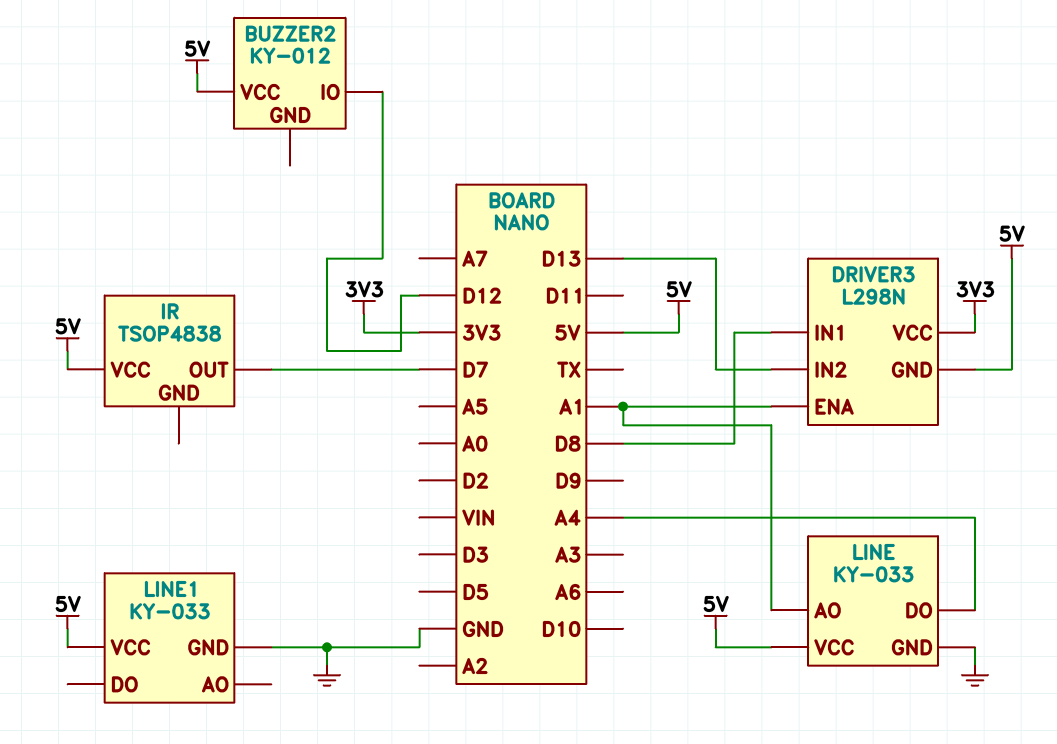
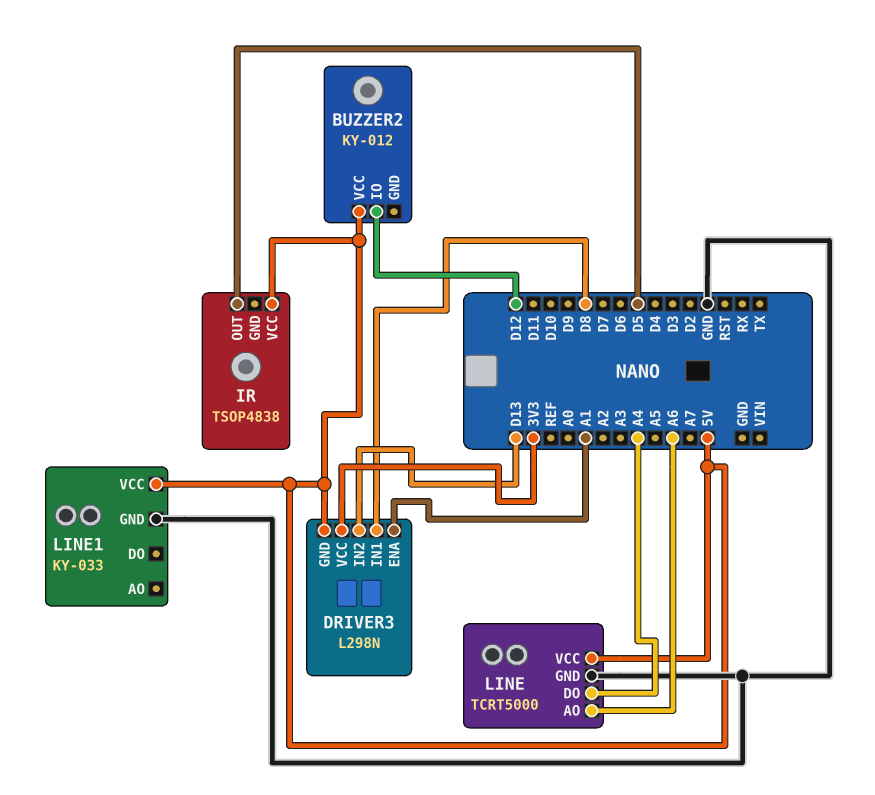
IR pin OUT: D7 -> D5
LINE: KY-033 -> TCRT5000
LINE pin AO: A1 -> A6

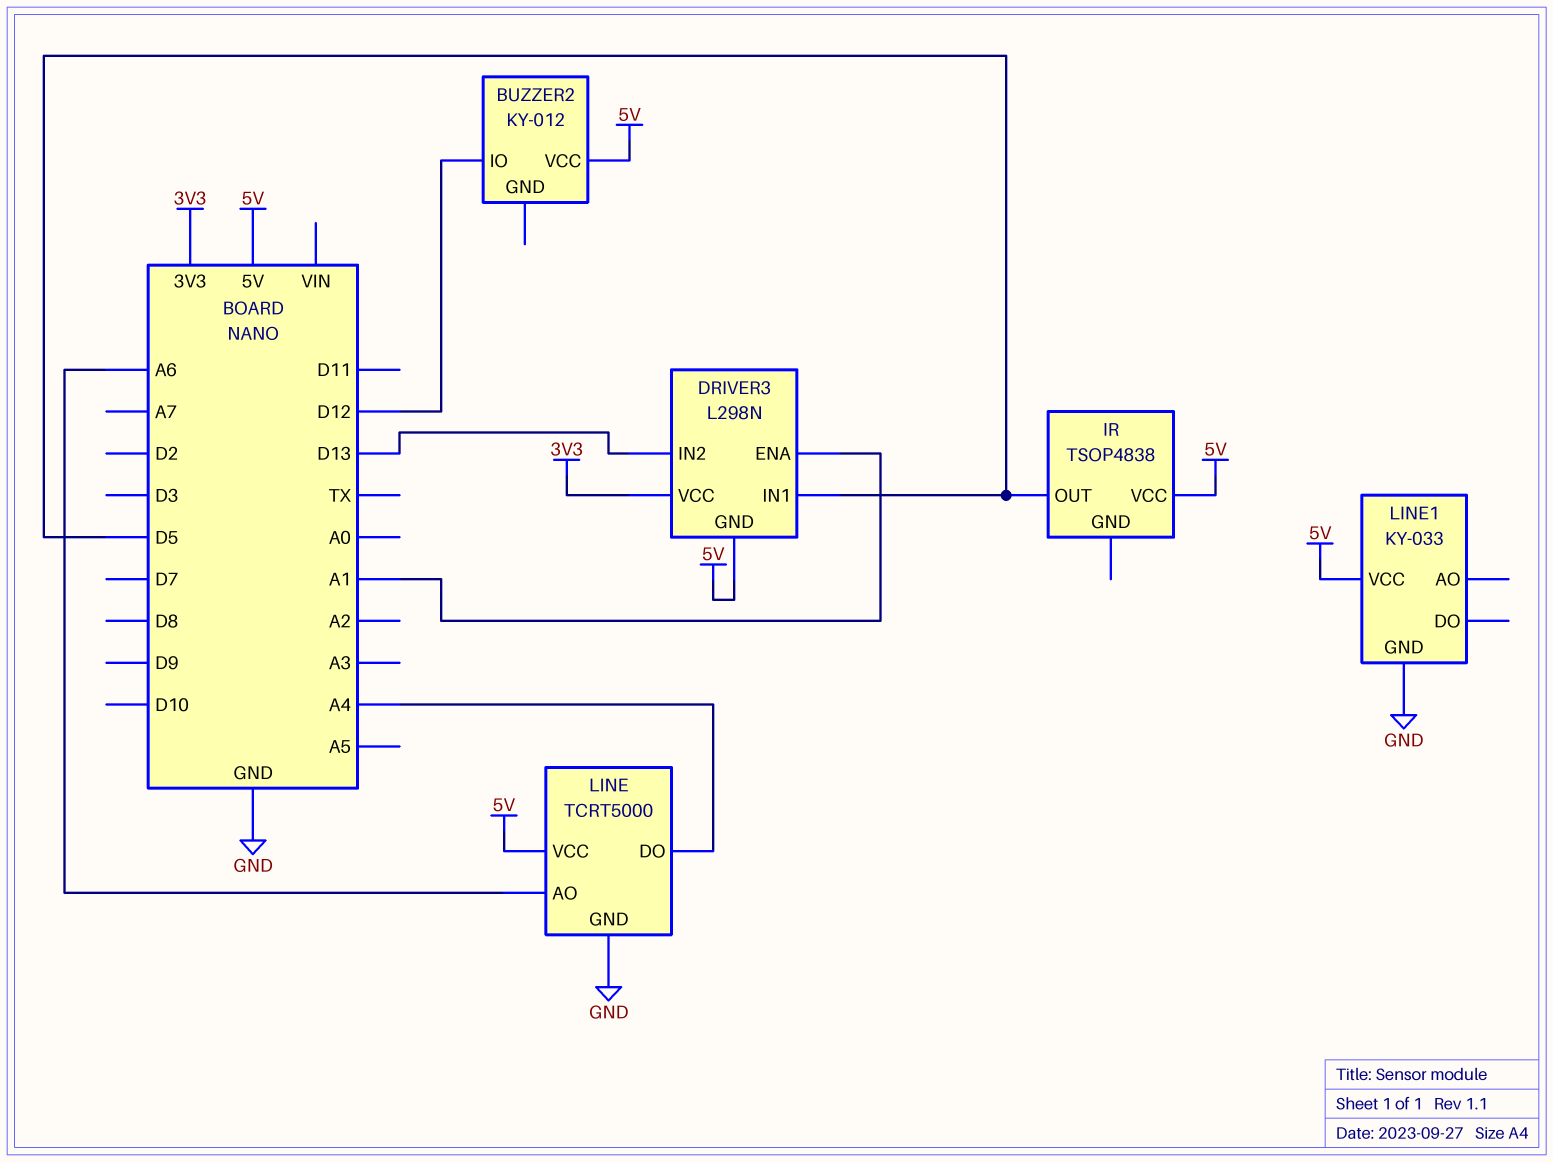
DRIVER3 pin IN1: D8 -> D5

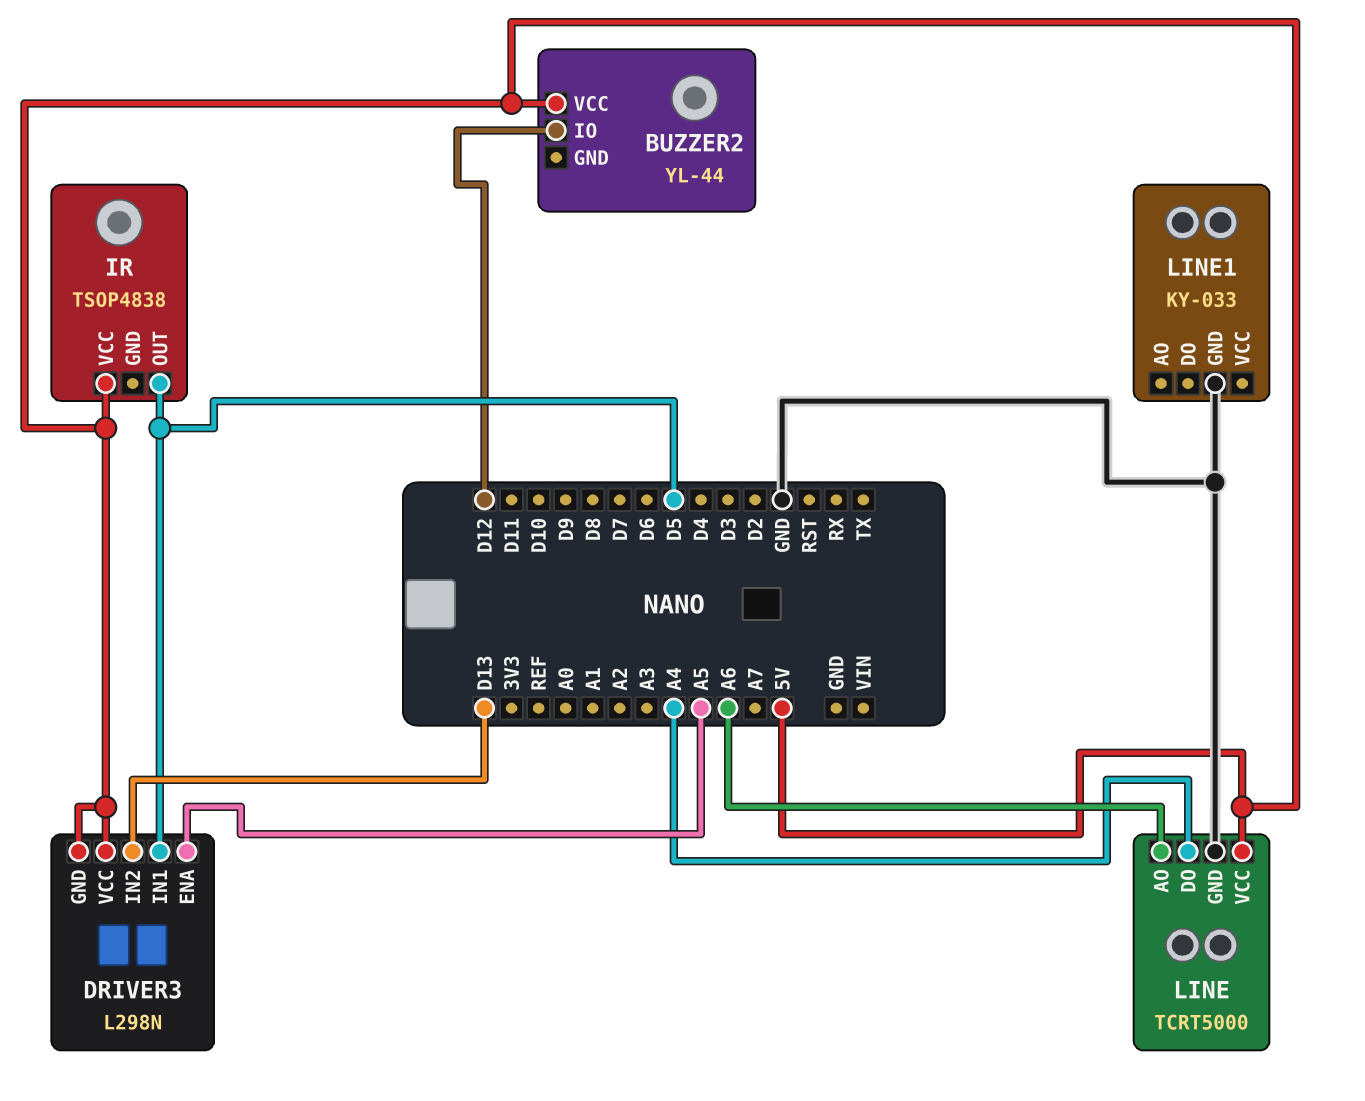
BUZZER2: KY-012 -> YL-44
DRIVER3 pin ENA: A1 -> A5
DRIVER3 pin VCC: 3V3 -> 5V
LINE1 pin VCC: 5V -> none

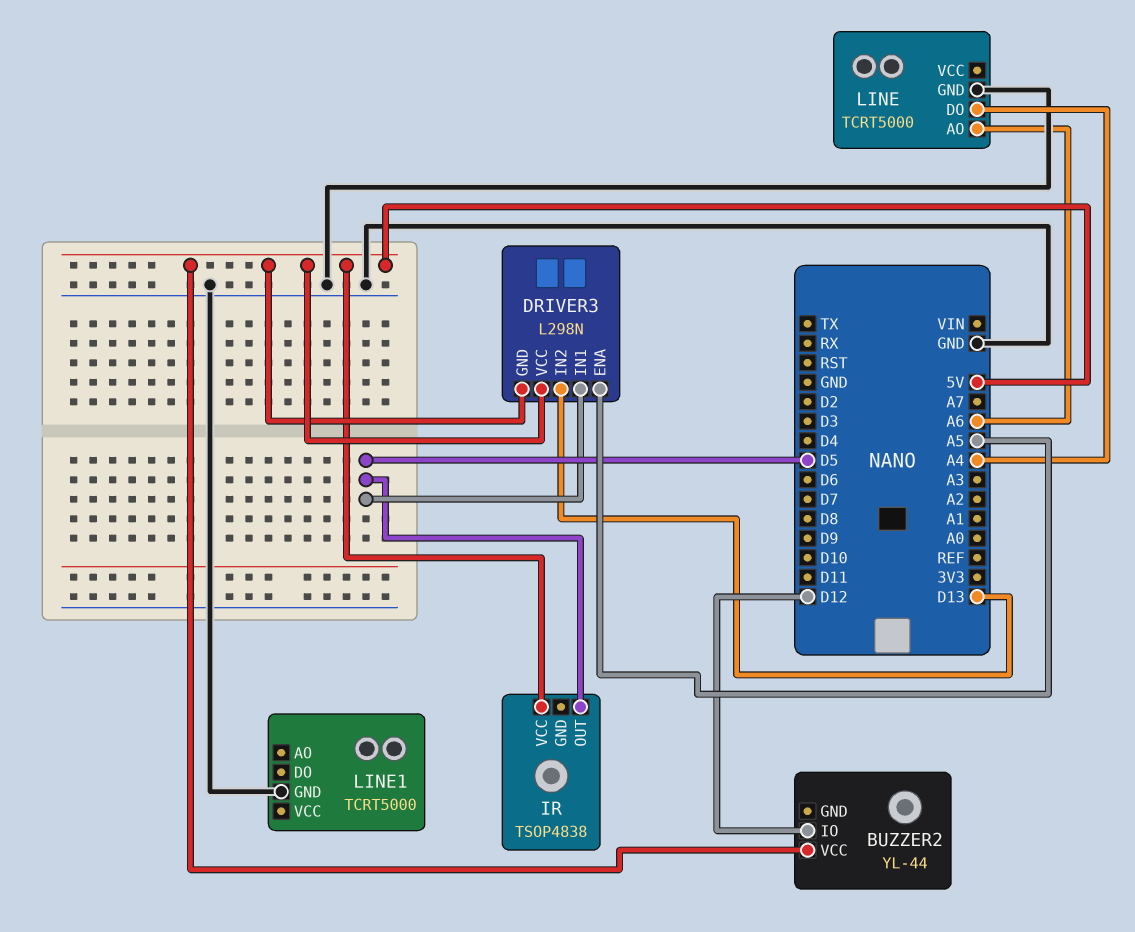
LINE pin VCC: 5V -> none
LINE1: KY-033 -> TCRT5000

